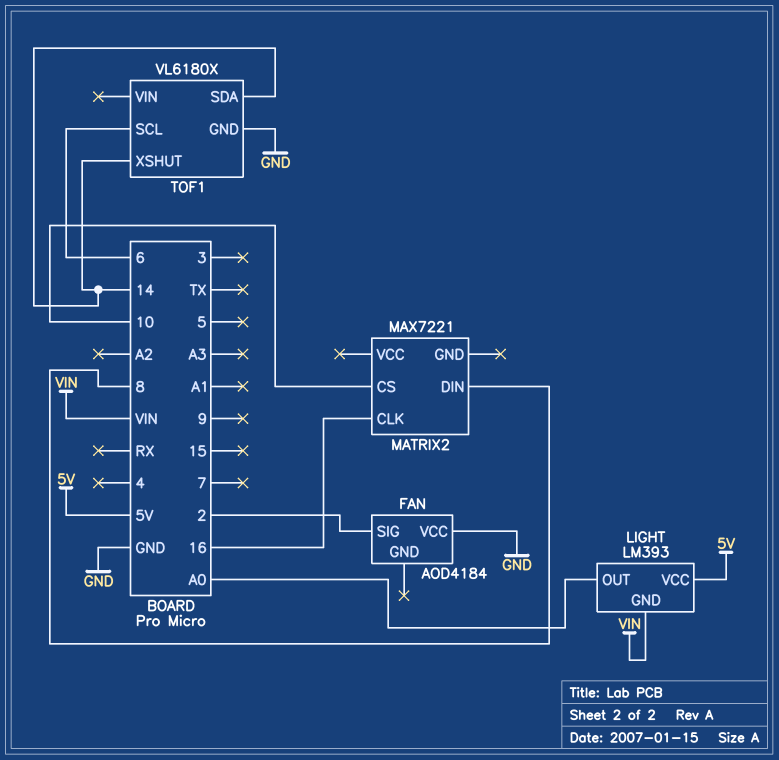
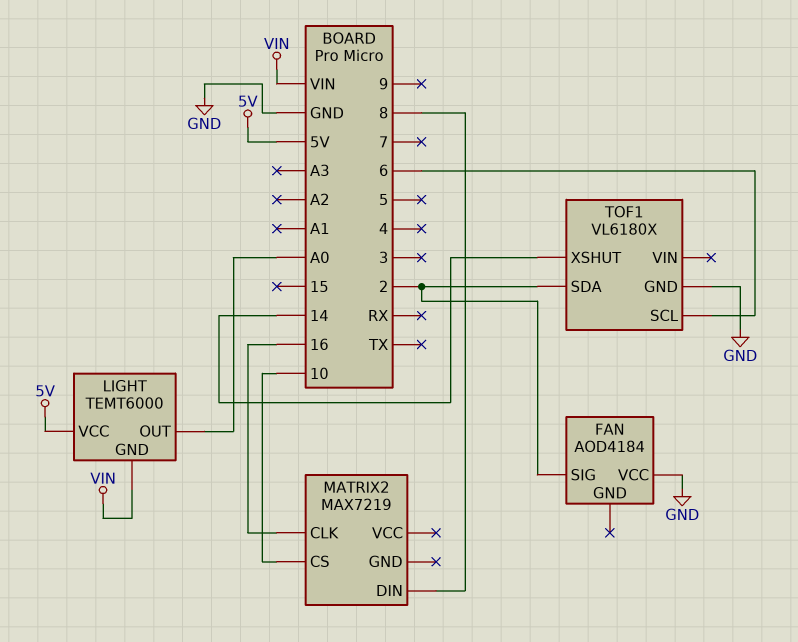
LIGHT: LM393 -> TEMT6000
MATRIX2: MAX7221 -> MAX7219
TOF1 pin SDA: 14 -> 2

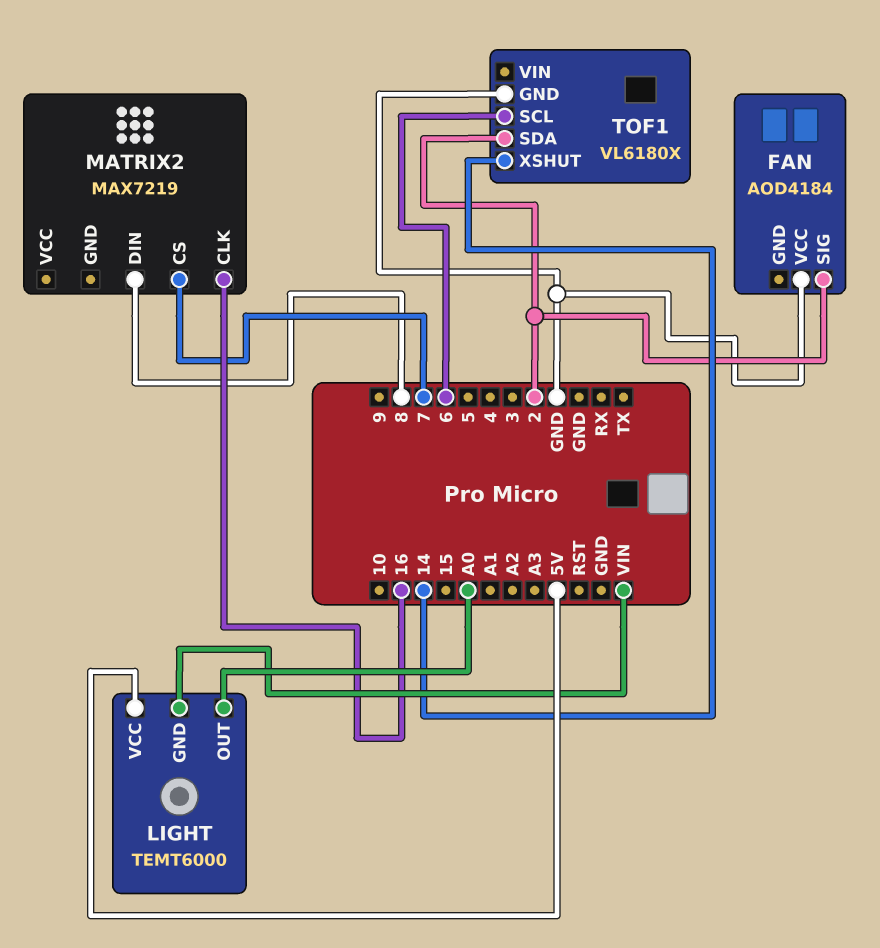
MATRIX2 pin CS: 10 -> 7

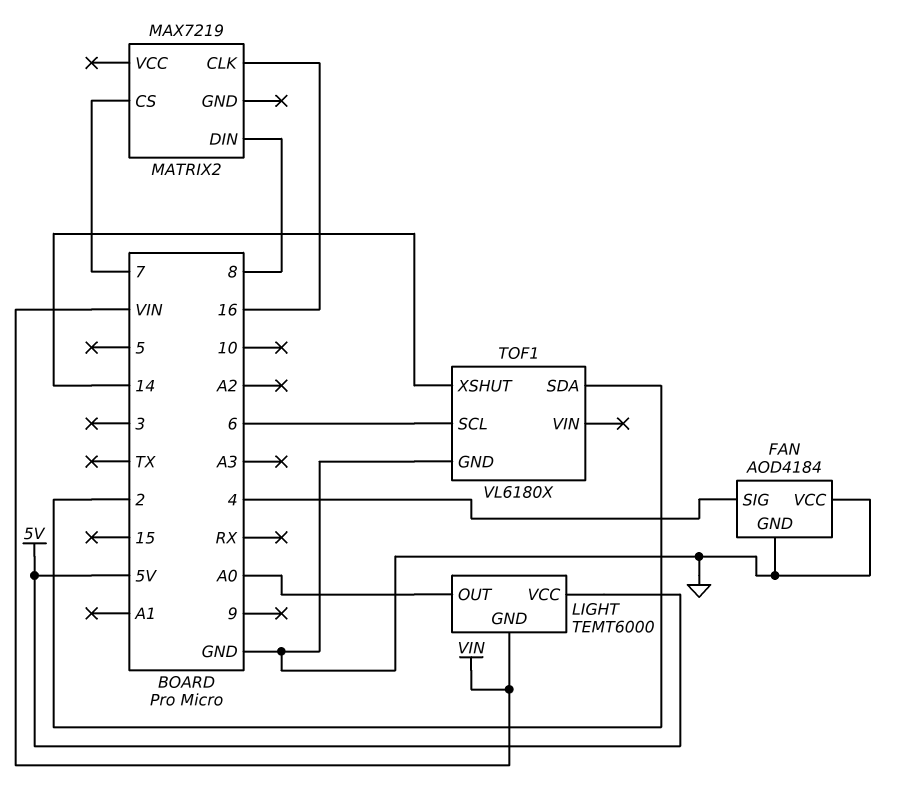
FAN pin GND: none -> GND
FAN pin SIG: 2 -> 4

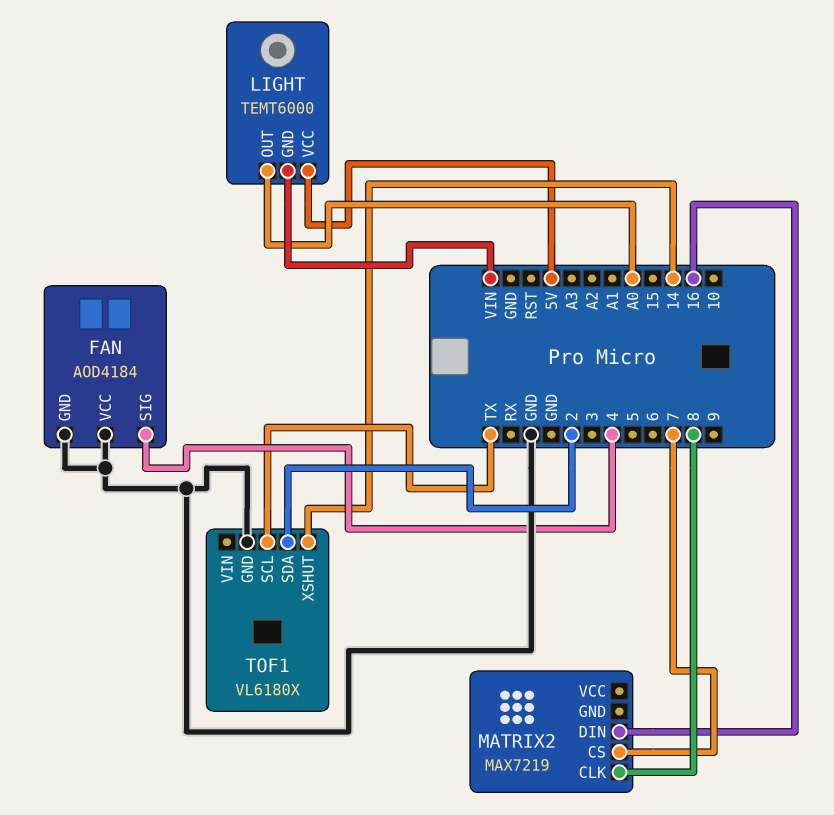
MATRIX2 pin CLK: 16 -> 8
MATRIX2 pin DIN: 8 -> 16
TOF1 pin SCL: 6 -> TX

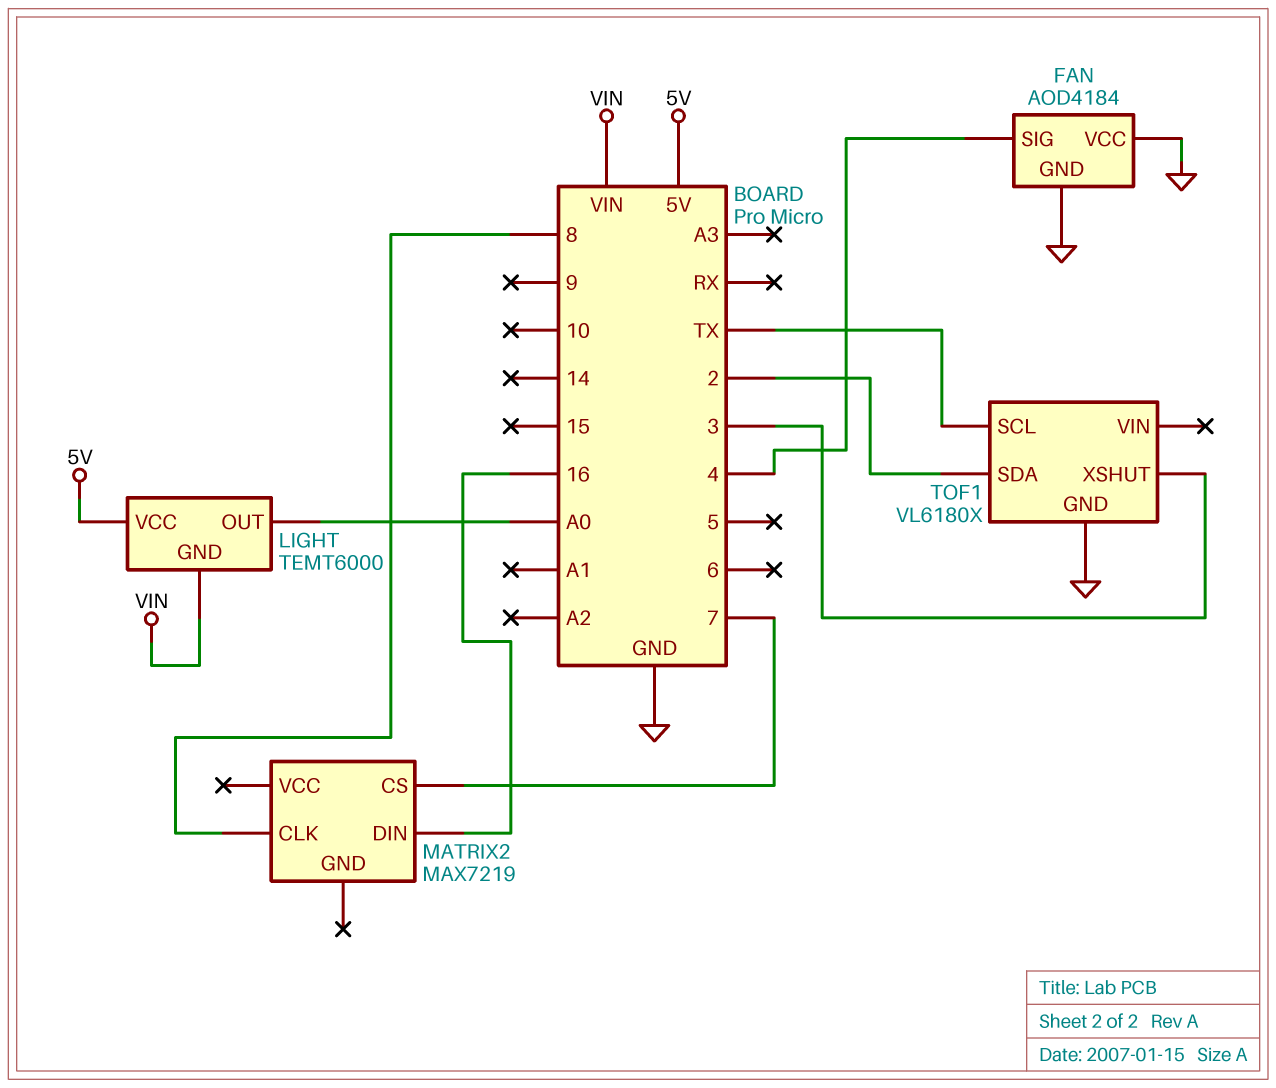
TOF1 pin XSHUT: 14 -> 3

